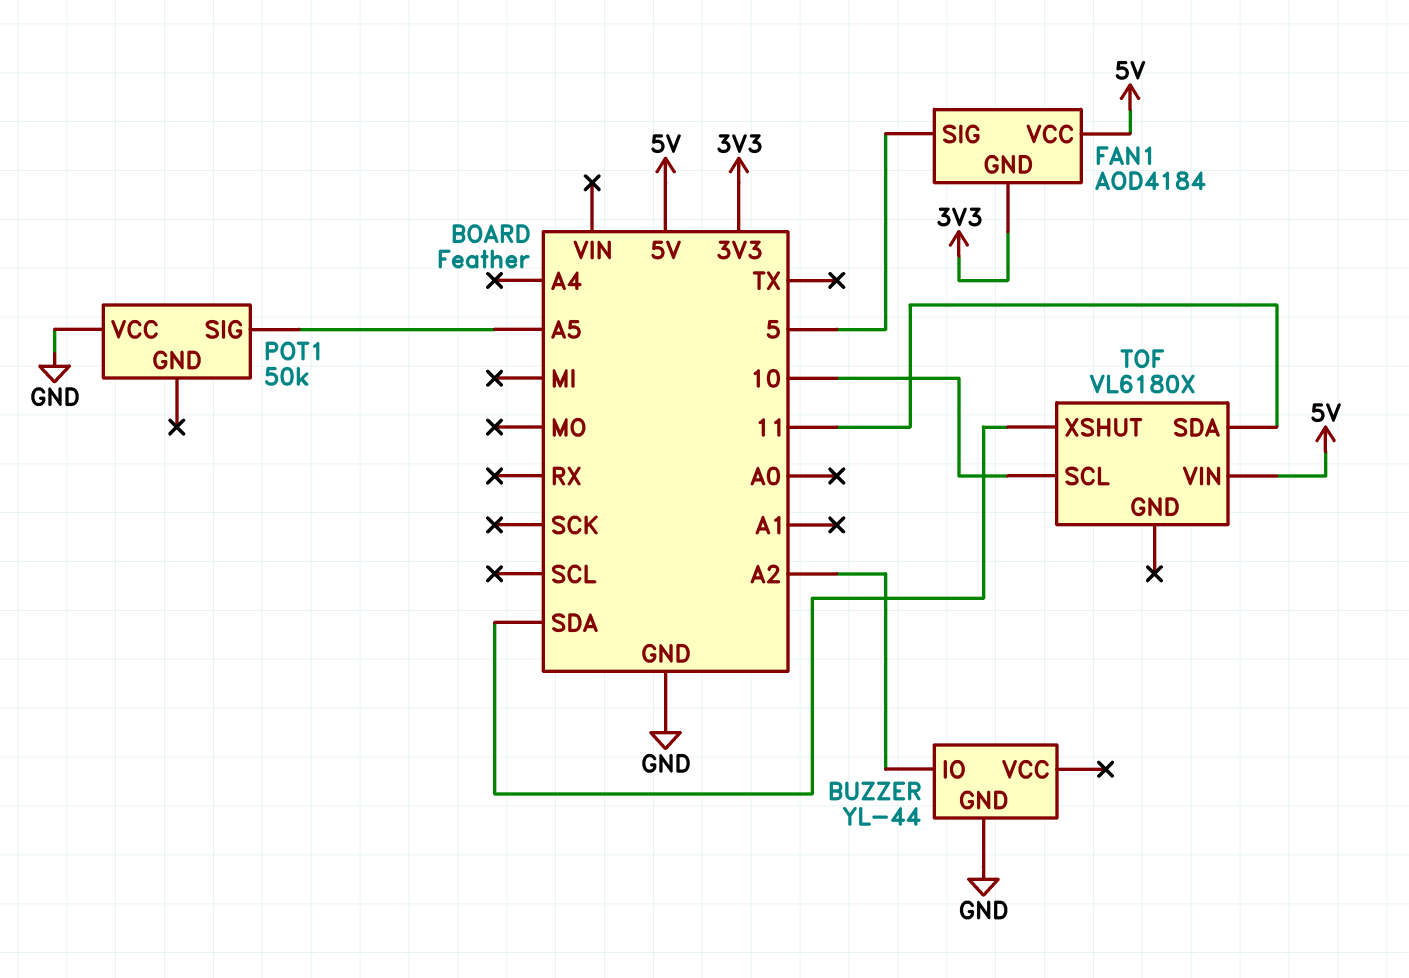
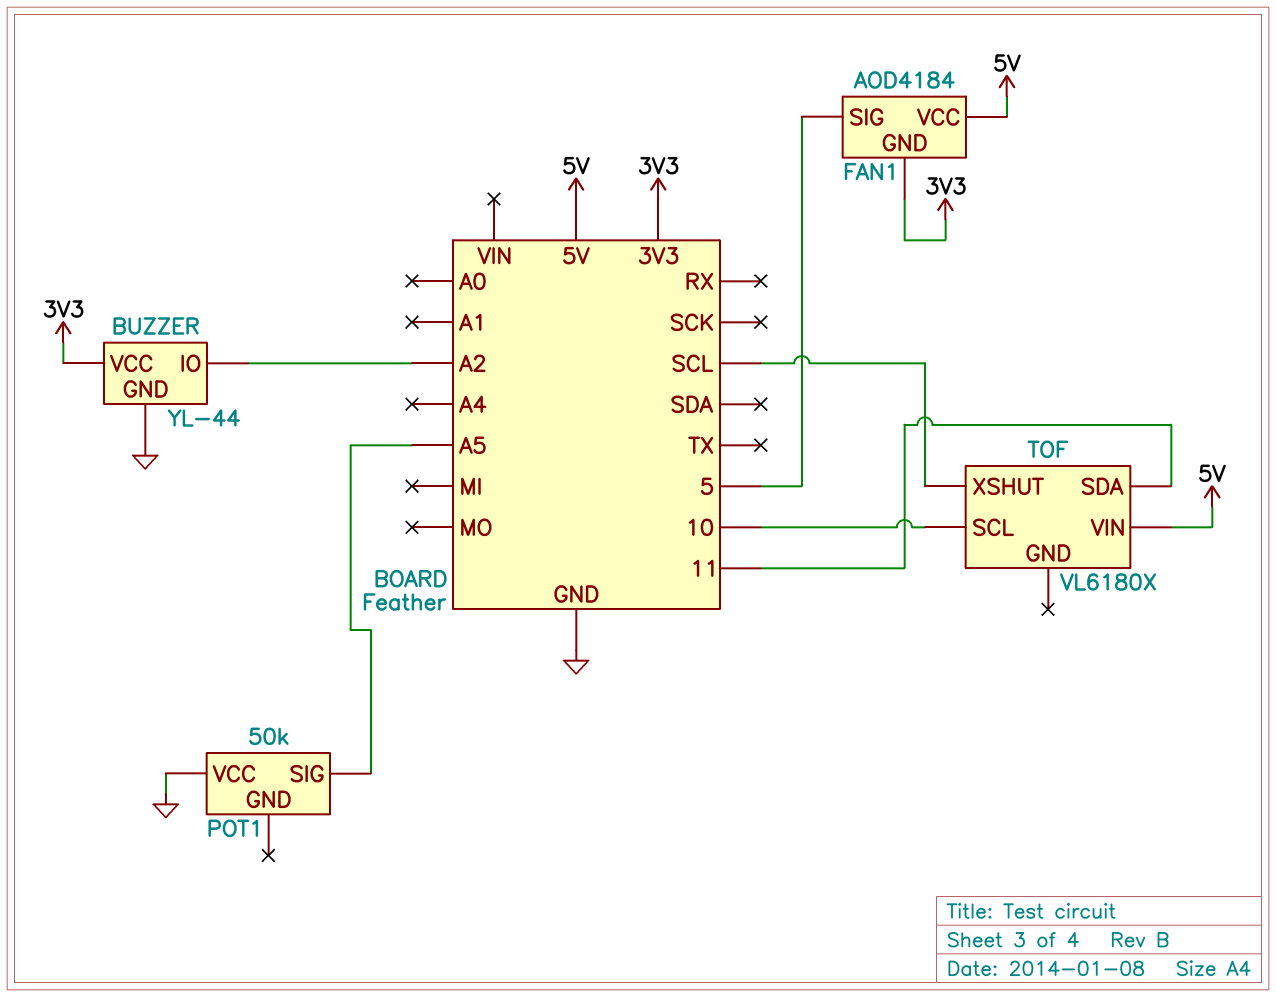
BUZZER pin VCC: none -> 3V3
TOF pin XSHUT: SDA -> SCL

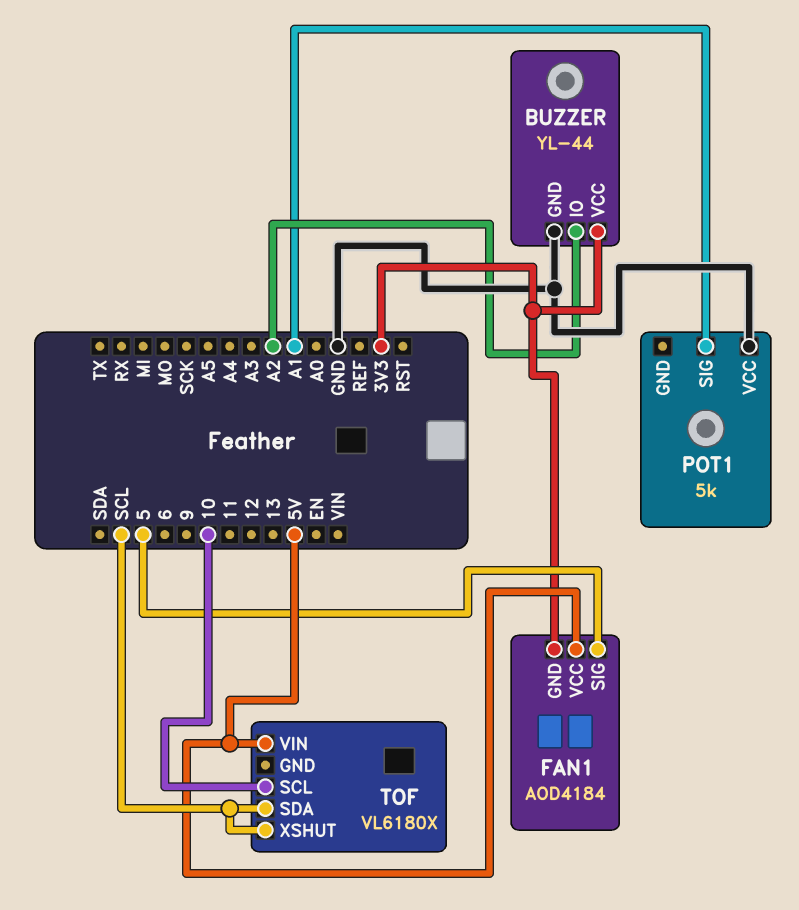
POT1: 50k -> 5k
POT1 pin SIG: A5 -> A1
TOF pin SDA: 11 -> SCL

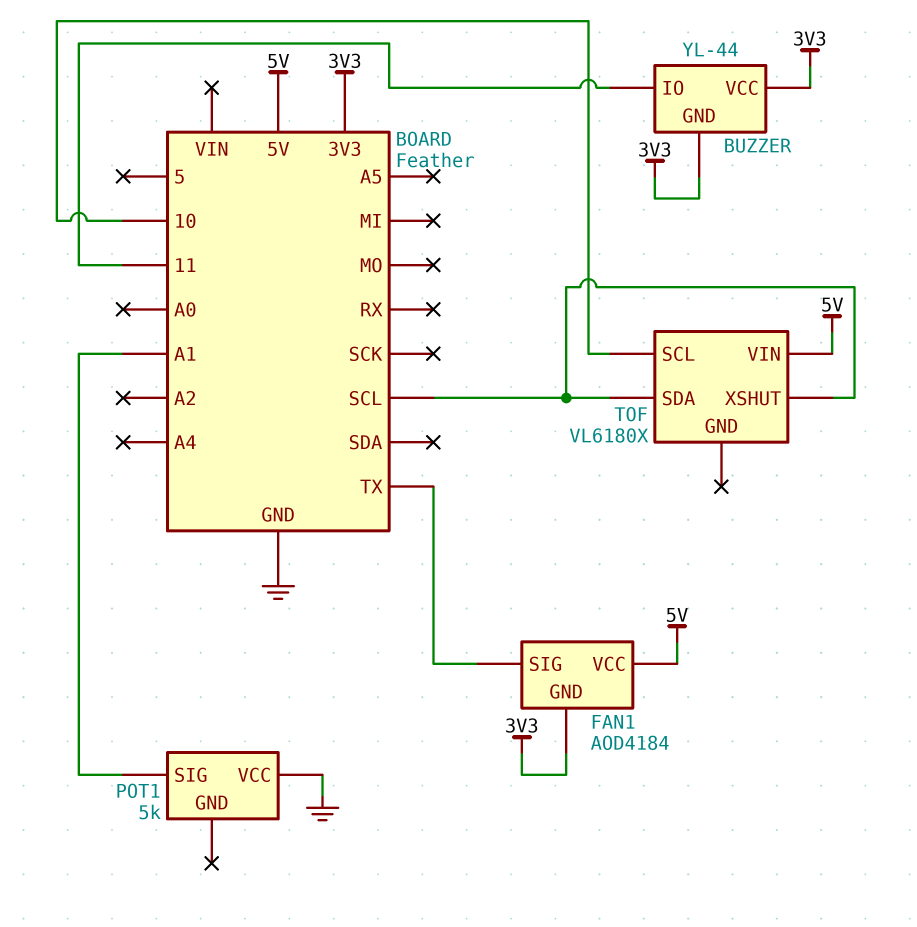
BUZZER pin GND: GND -> 3V3
BUZZER pin IO: A2 -> 11
FAN1 pin SIG: 5 -> TX

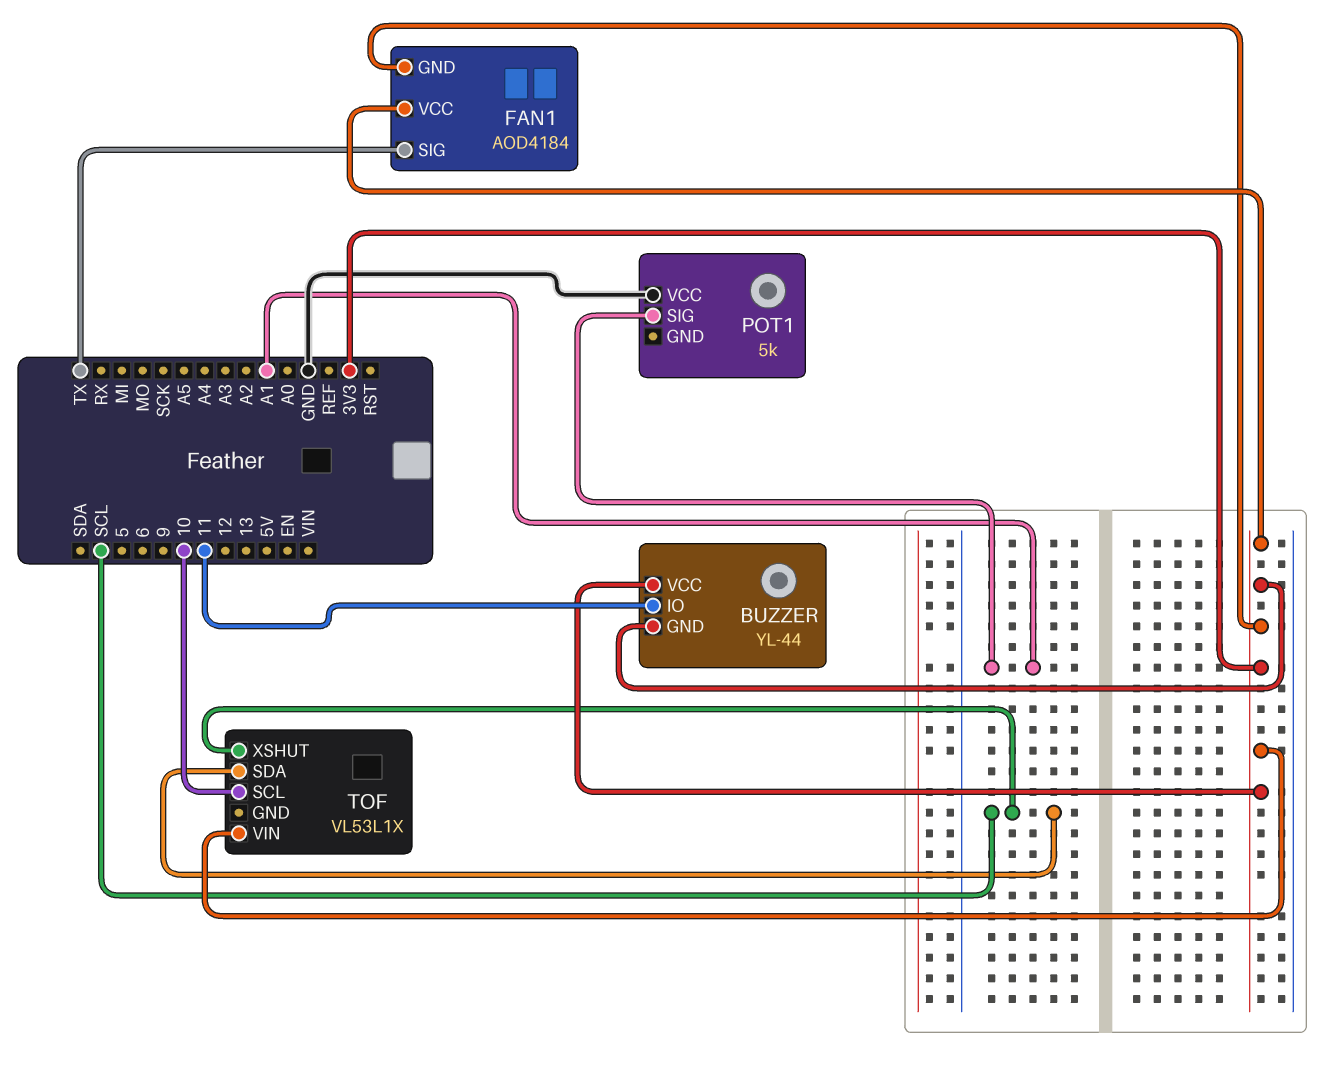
FAN1 pin VCC: 5V -> 3V3
TOF: VL6180X -> VL53L1X
TOF pin VIN: 5V -> 3V3

